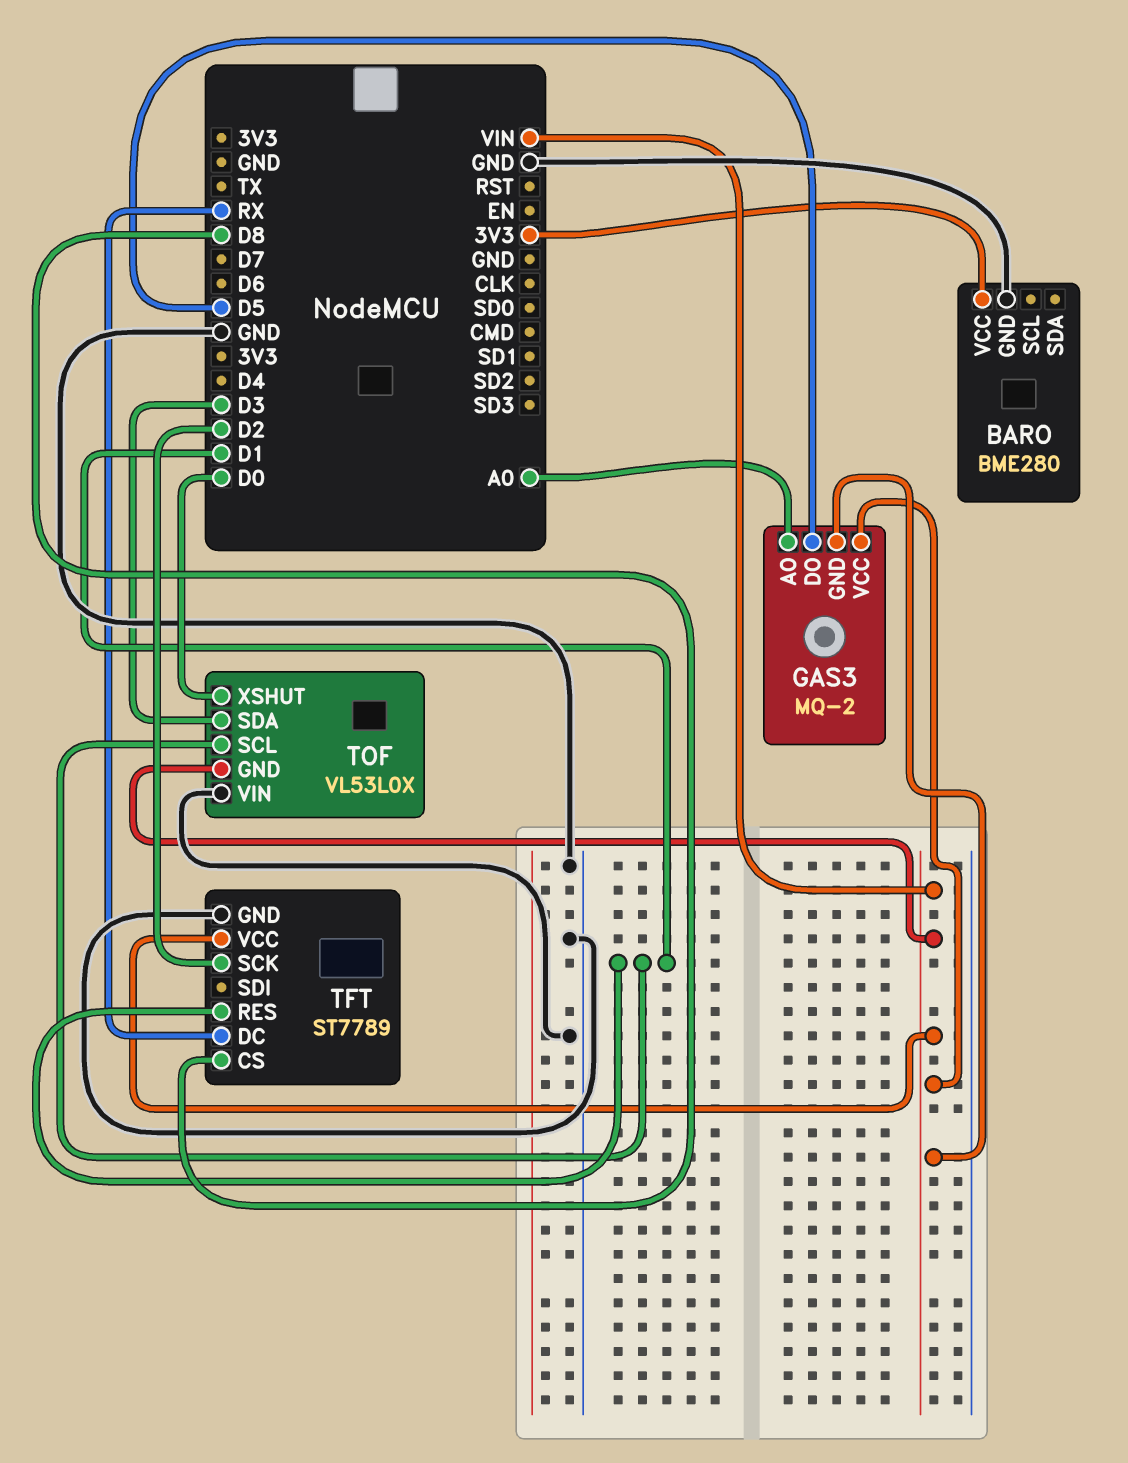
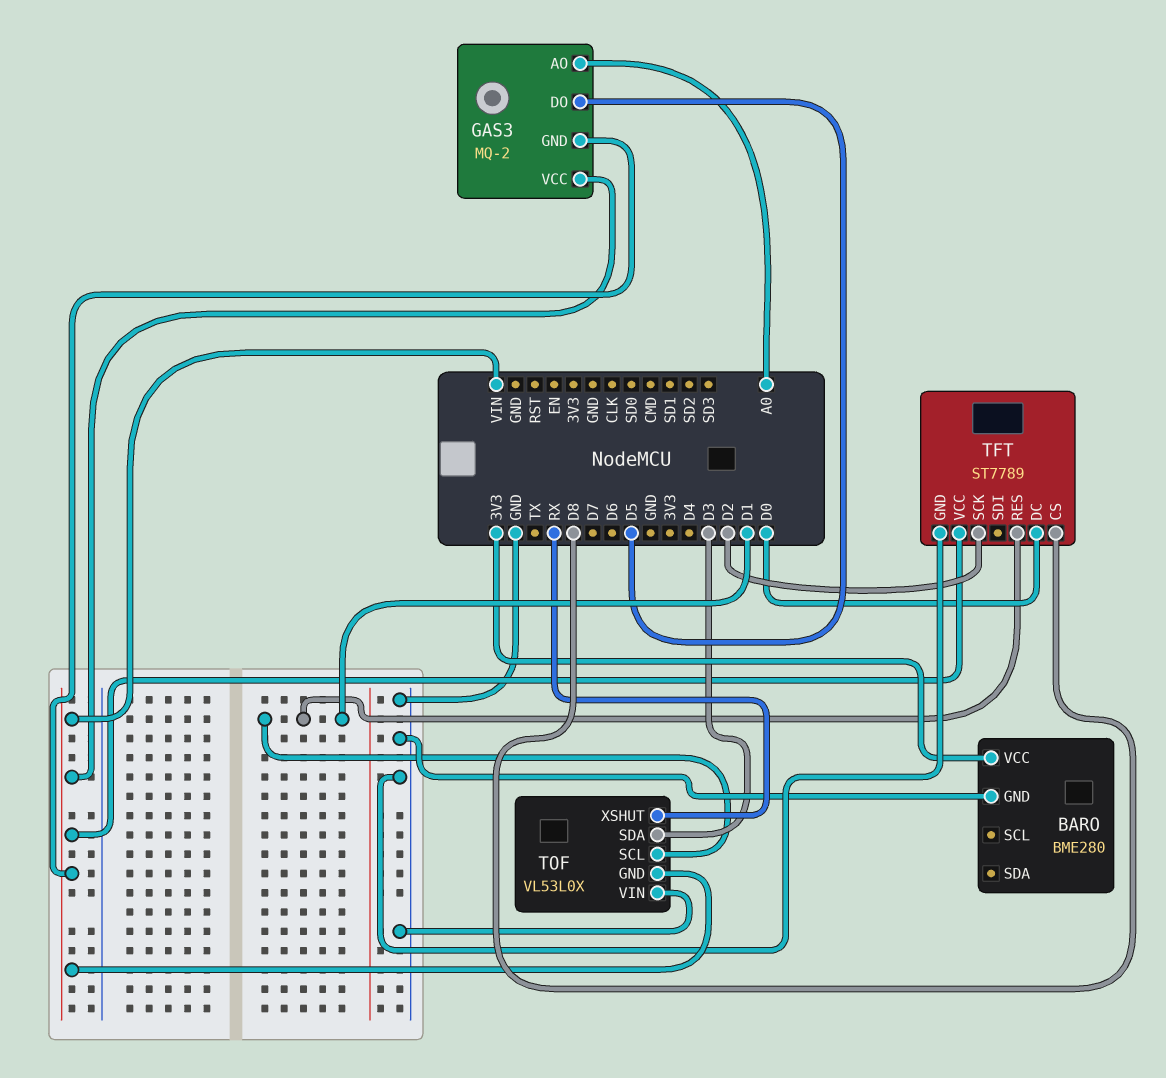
TFT pin DC: RX -> D0
TOF pin XSHUT: D0 -> RX

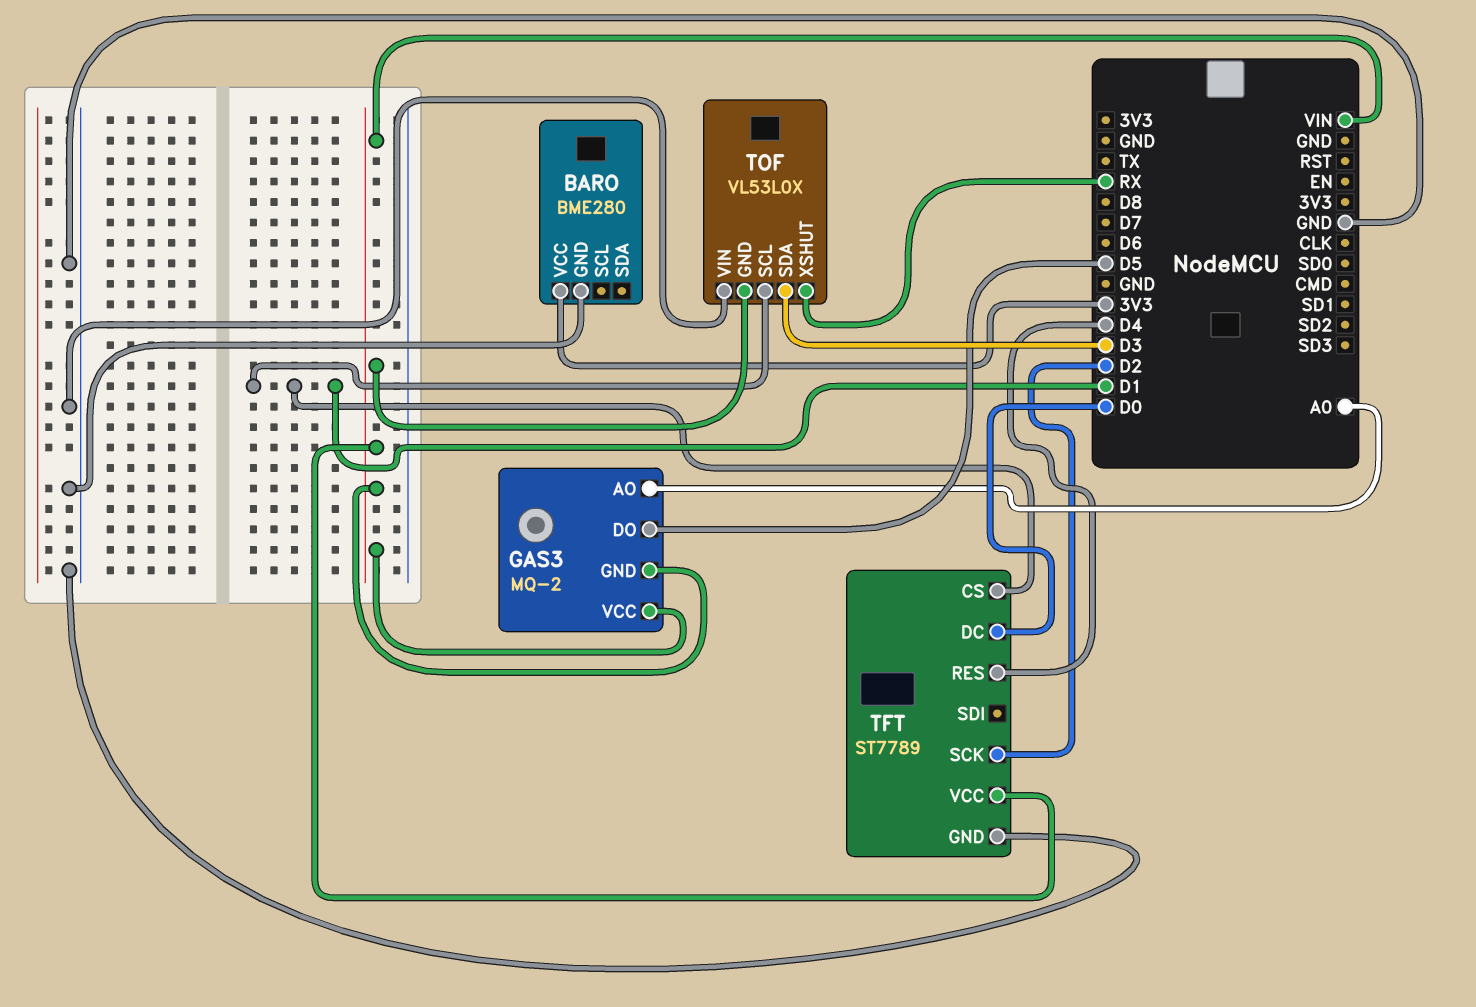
TFT pin CS: D8 -> D1
TFT pin RES: D1 -> D4

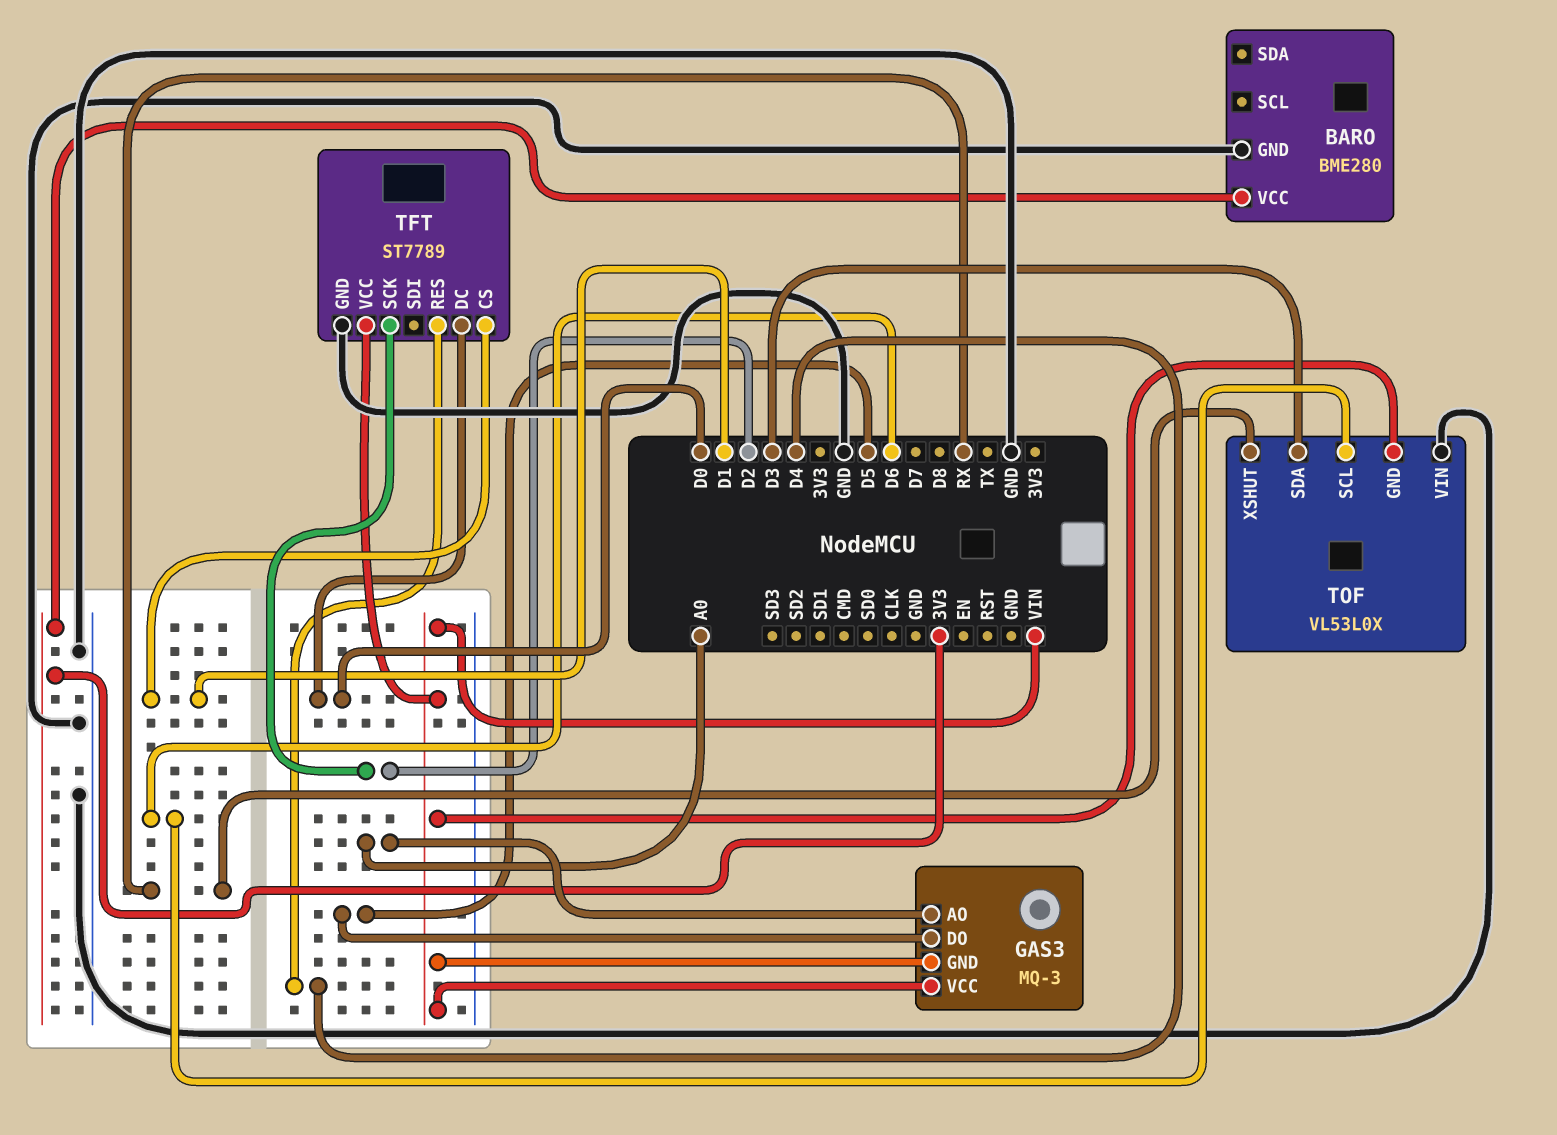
GAS3: MQ-2 -> MQ-3
TOF pin SCL: D1 -> D6

